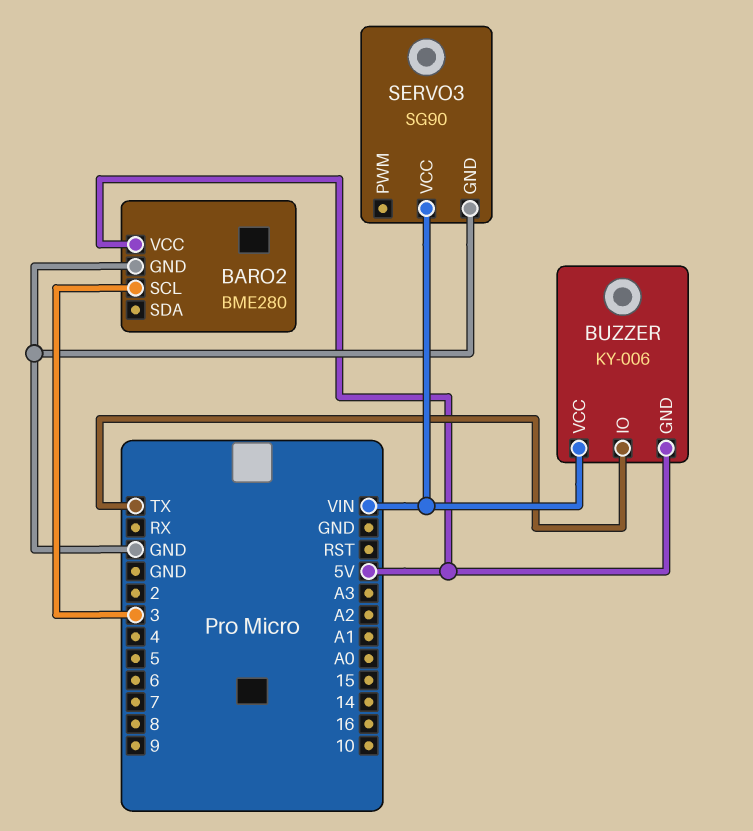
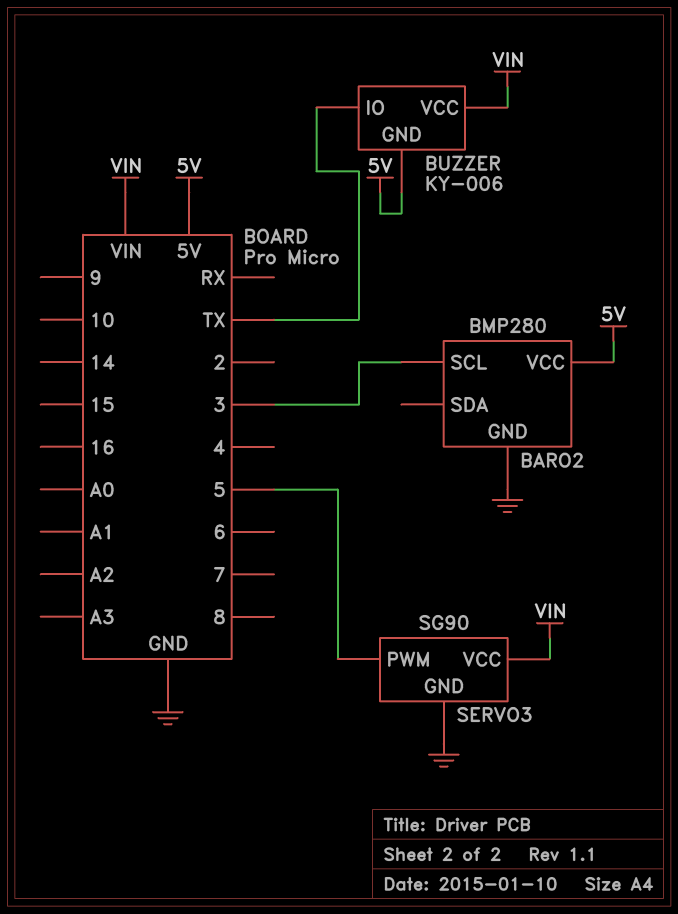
BARO2: BME280 -> BMP280
SERVO3 pin PWM: none -> 5

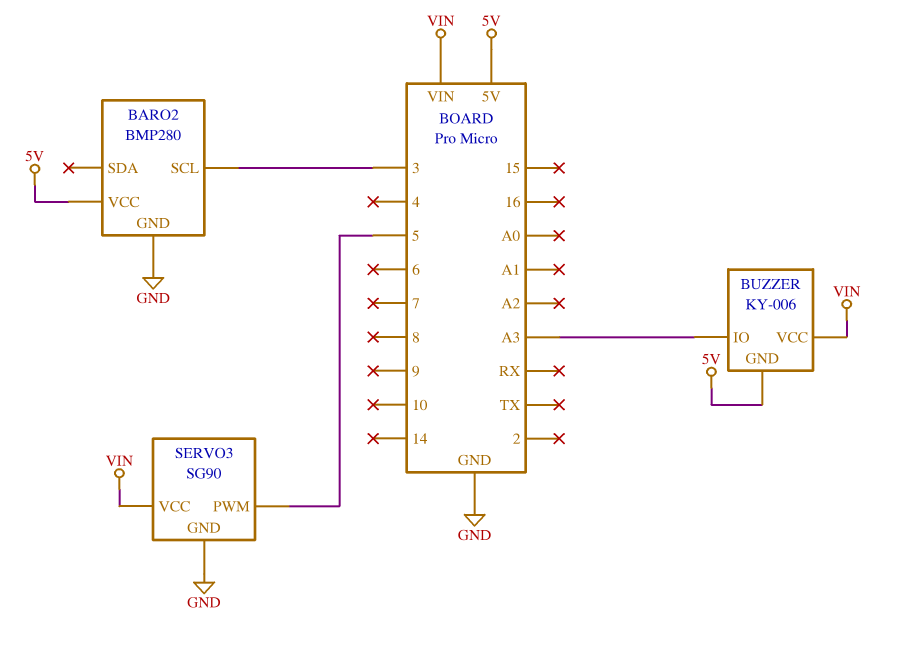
BUZZER pin IO: TX -> A3

